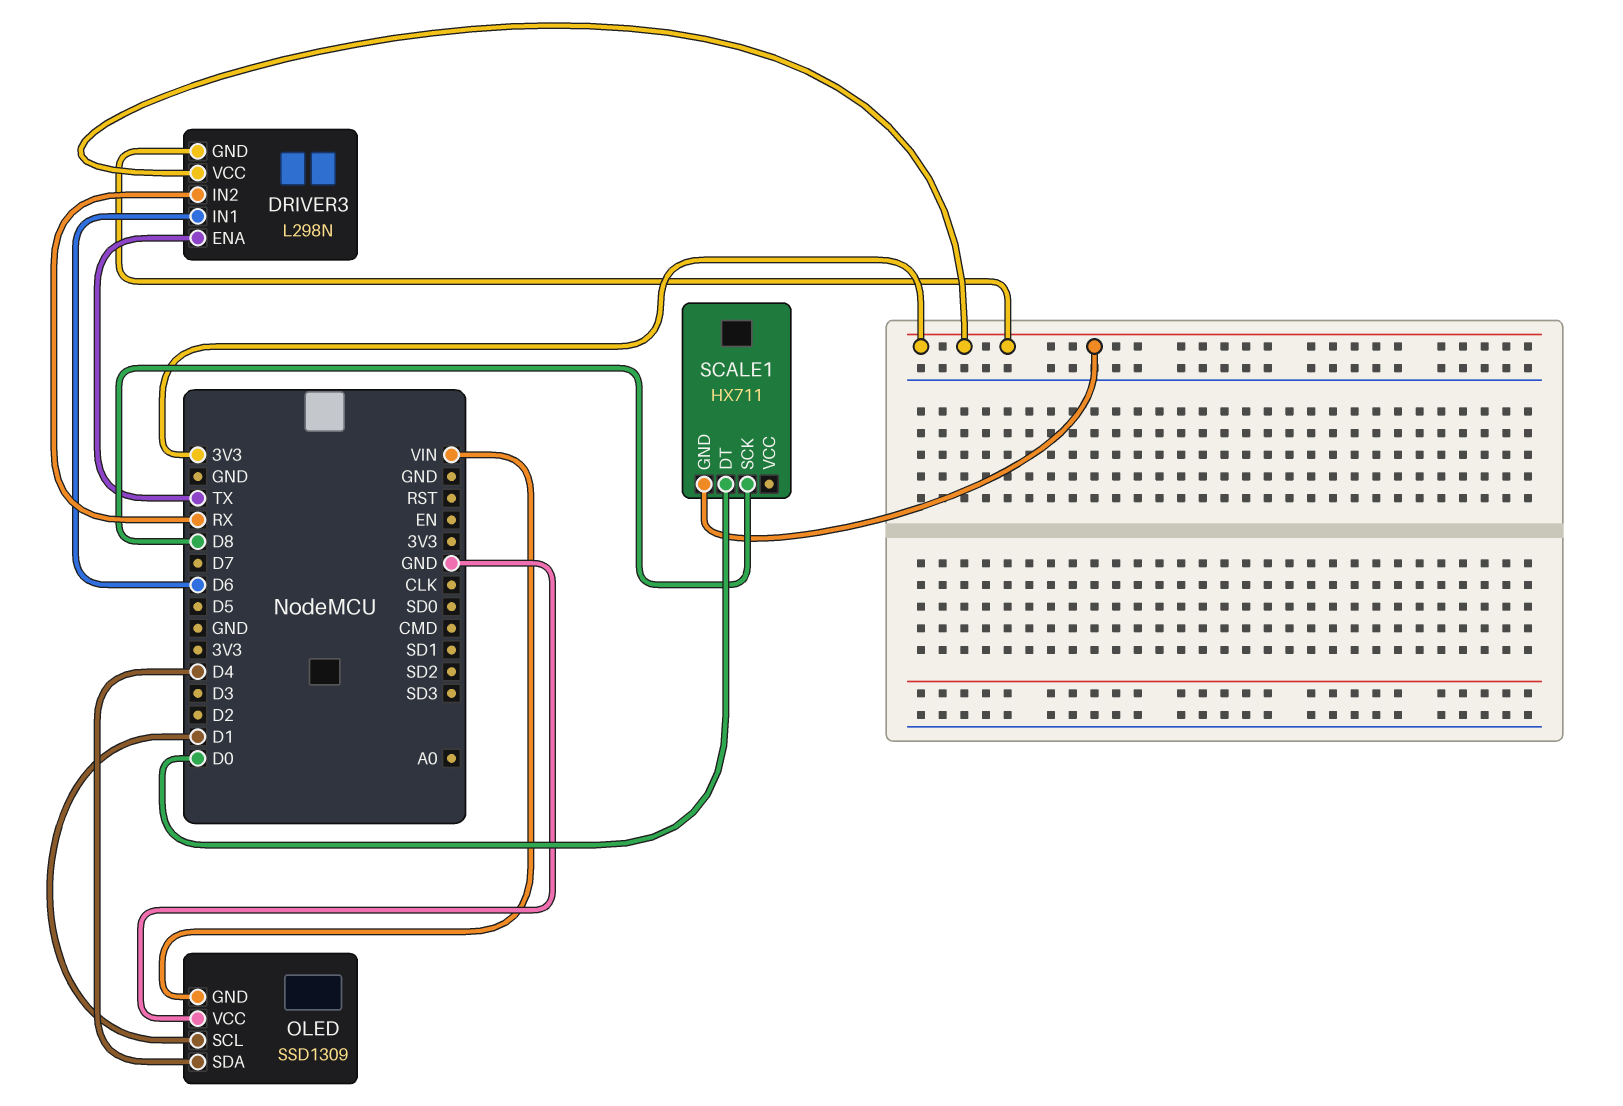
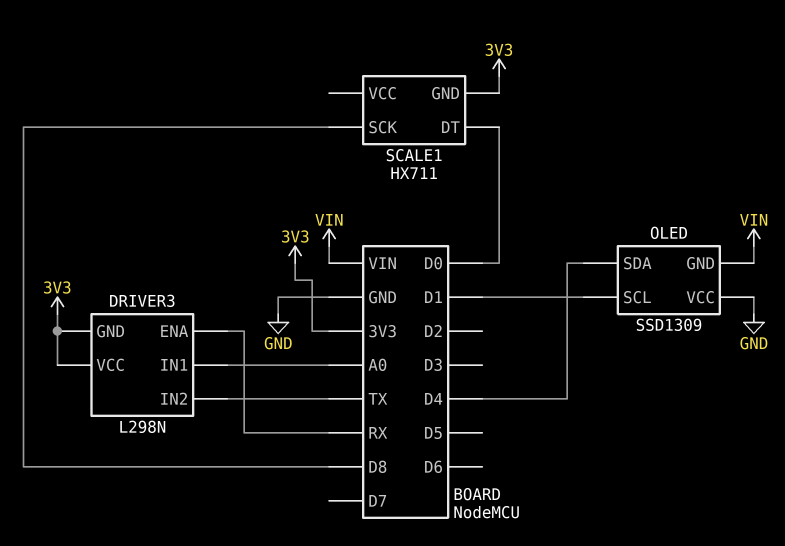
DRIVER3 pin ENA: TX -> RX
DRIVER3 pin IN1: D6 -> A0
DRIVER3 pin IN2: RX -> TX

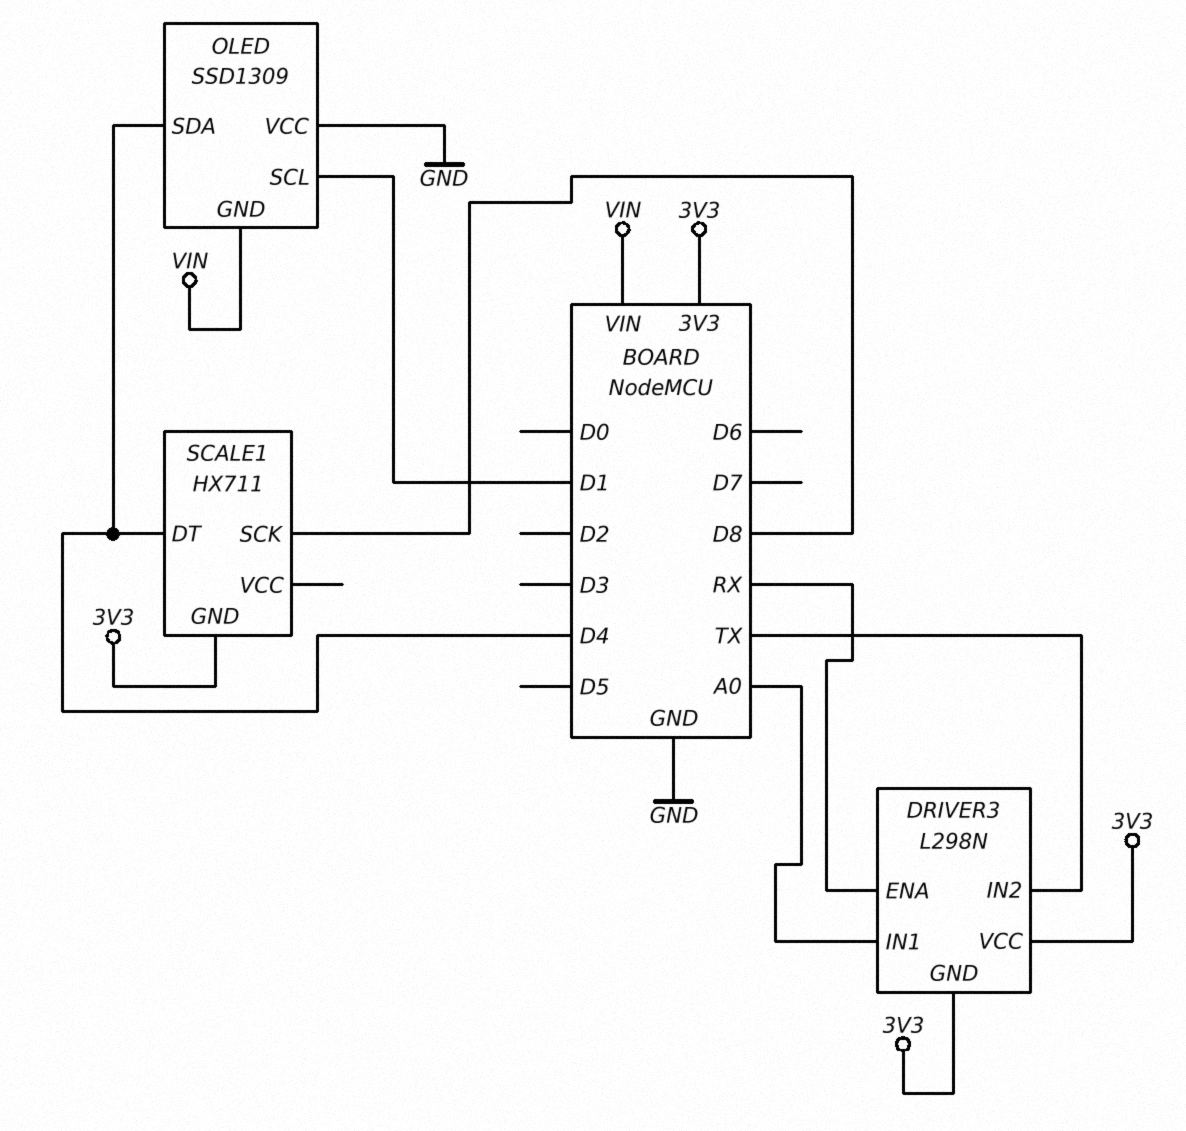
SCALE1 pin DT: D0 -> D4

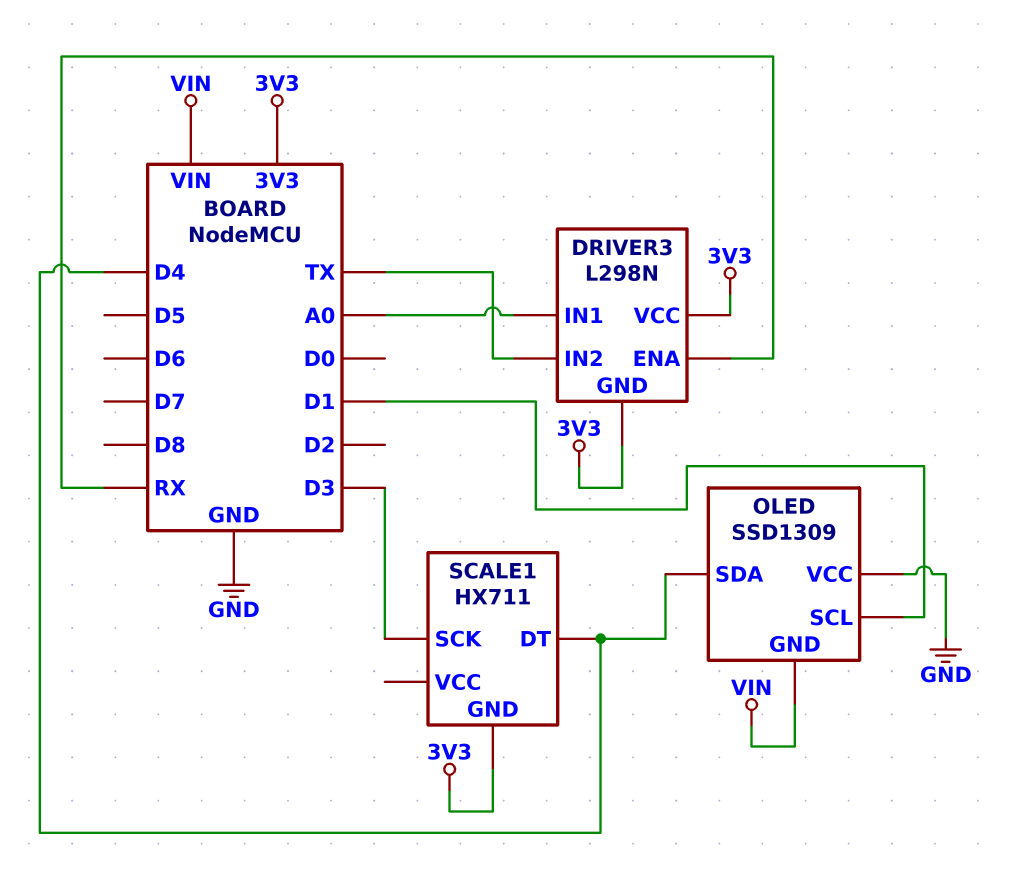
SCALE1 pin SCK: D8 -> D3

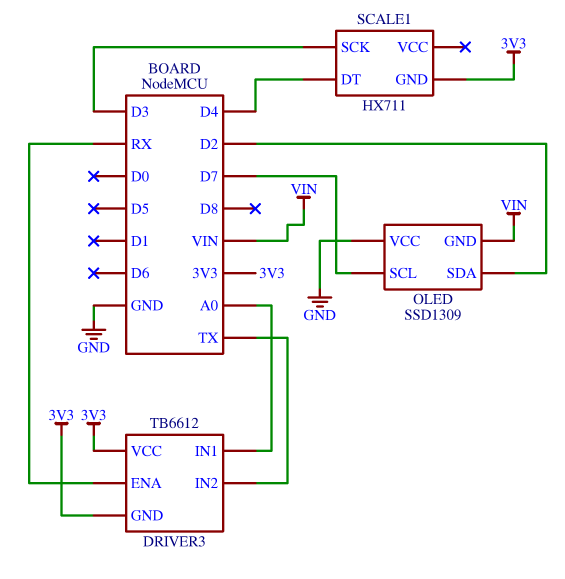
DRIVER3: L298N -> TB6612
OLED pin SCL: D1 -> D7
OLED pin SDA: D4 -> D2

